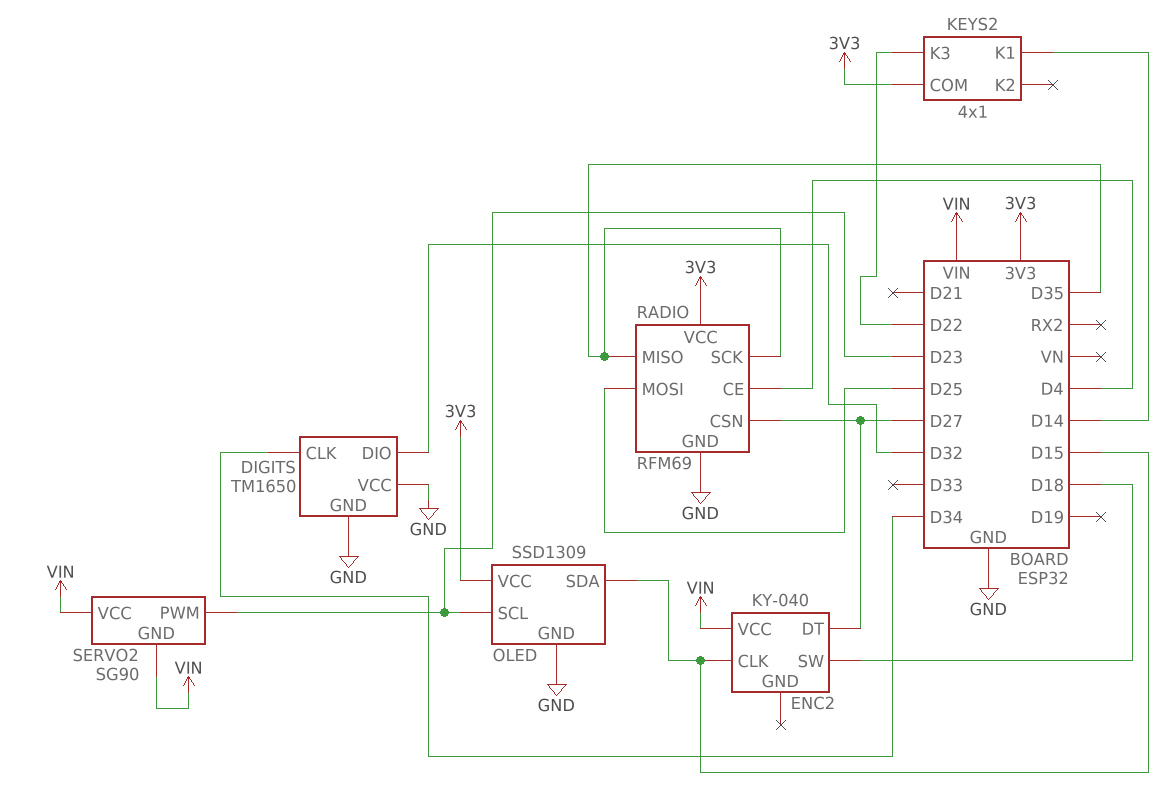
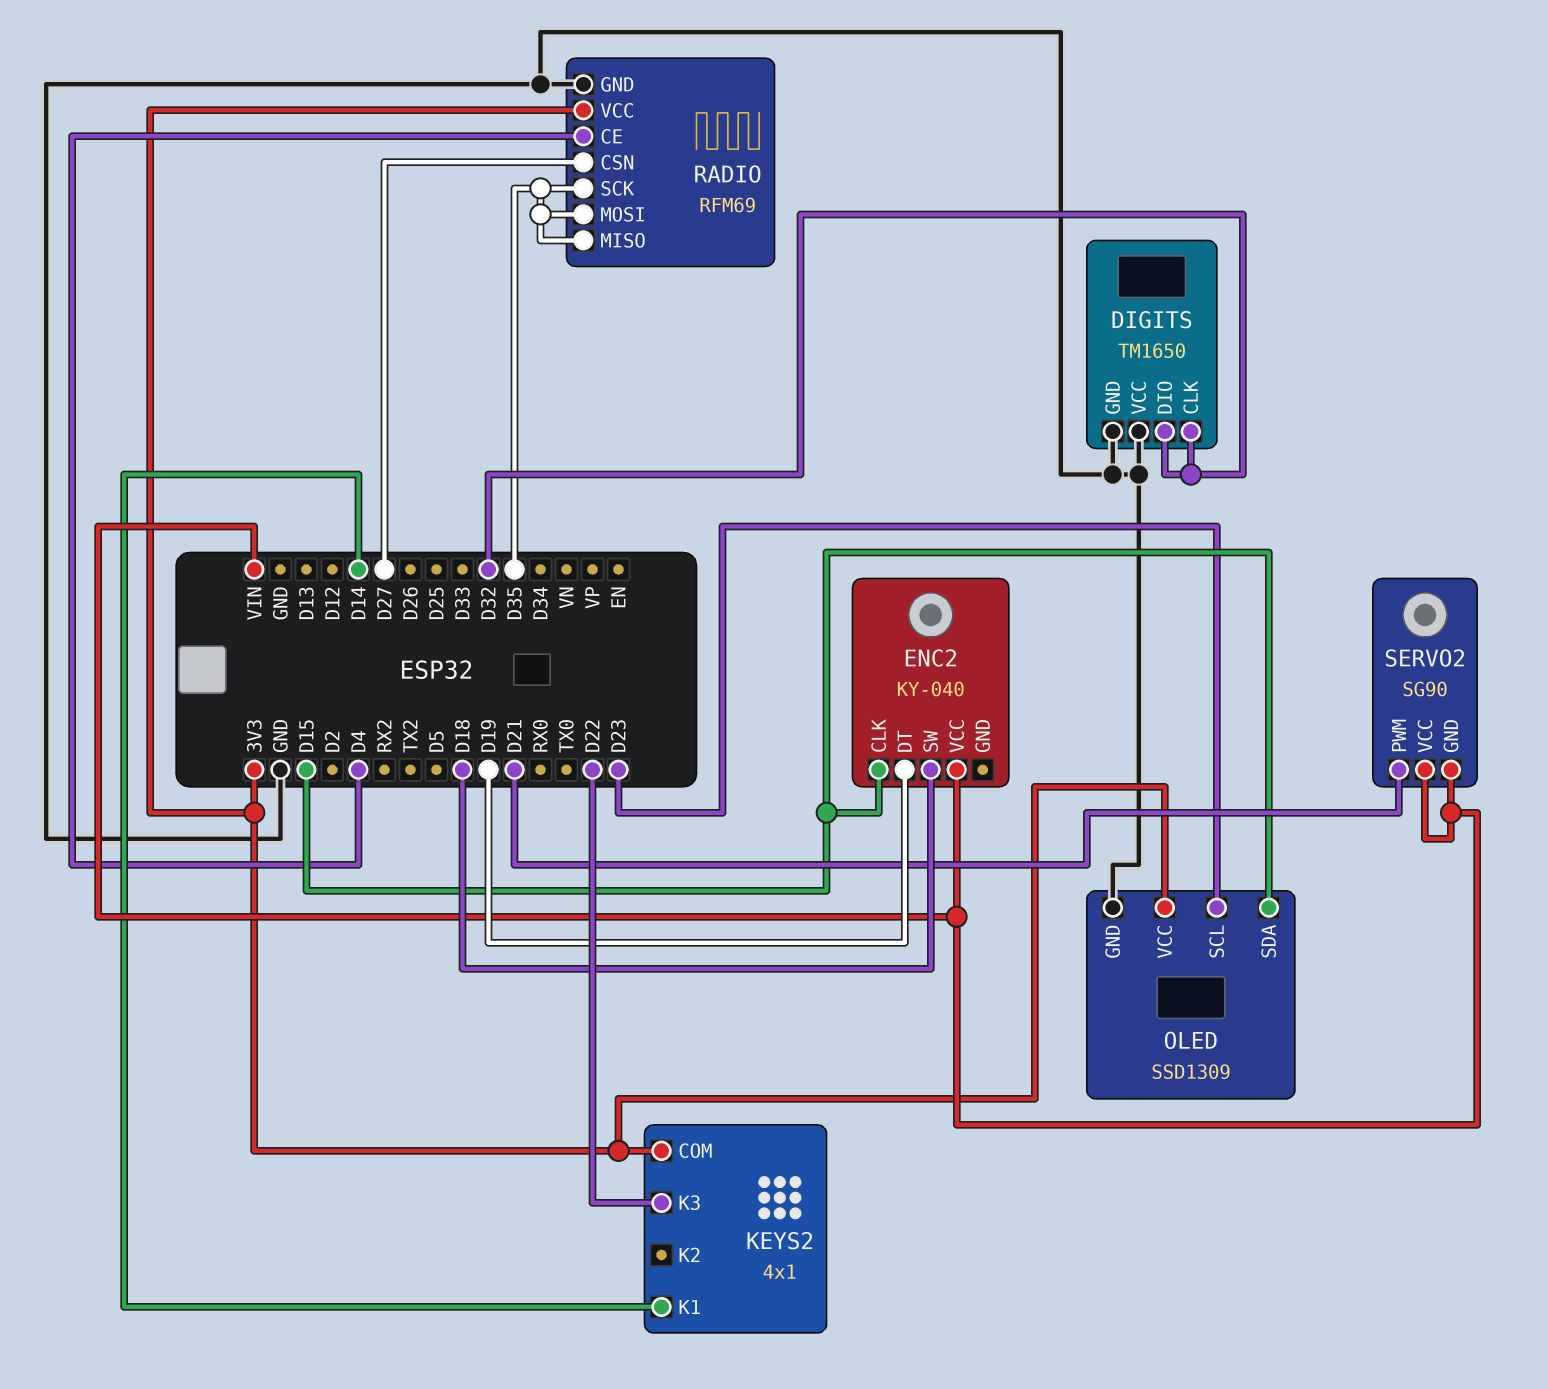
DIGITS pin CLK: D34 -> D32
ENC2 pin DT: D27 -> D19
RADIO pin MOSI: D25 -> D35
SERVO2 pin PWM: D23 -> D21

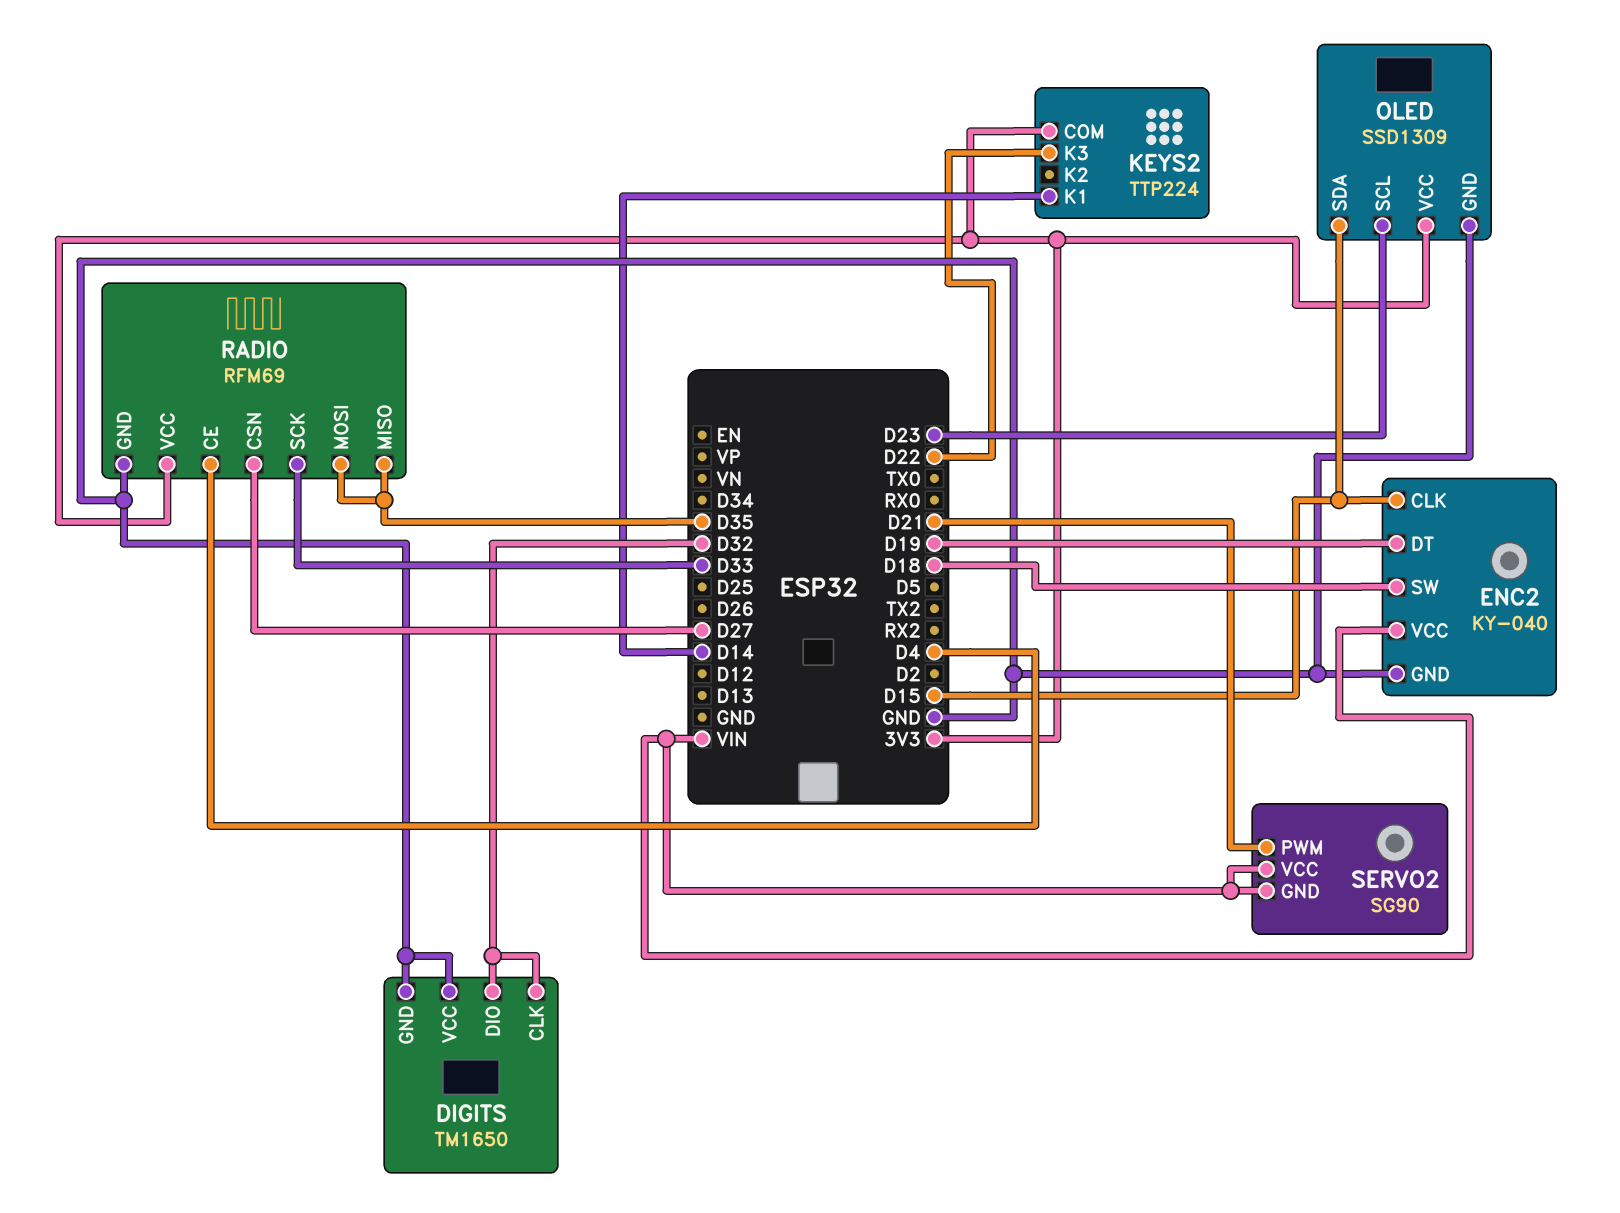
ENC2 pin GND: none -> GND
KEYS2: 4x1 -> TTP224
RADIO pin SCK: D35 -> D33

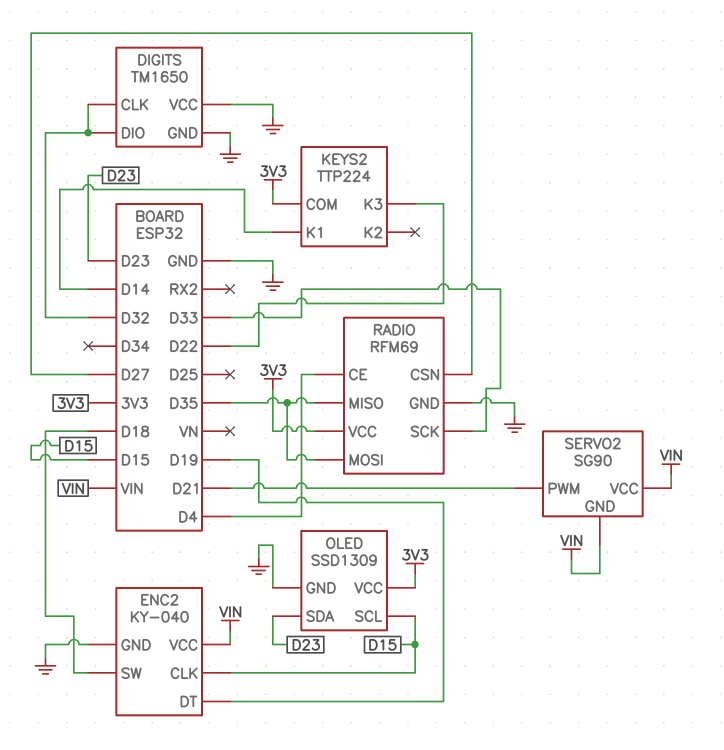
OLED pin SCL: D23 -> D15
OLED pin SDA: D15 -> D23

